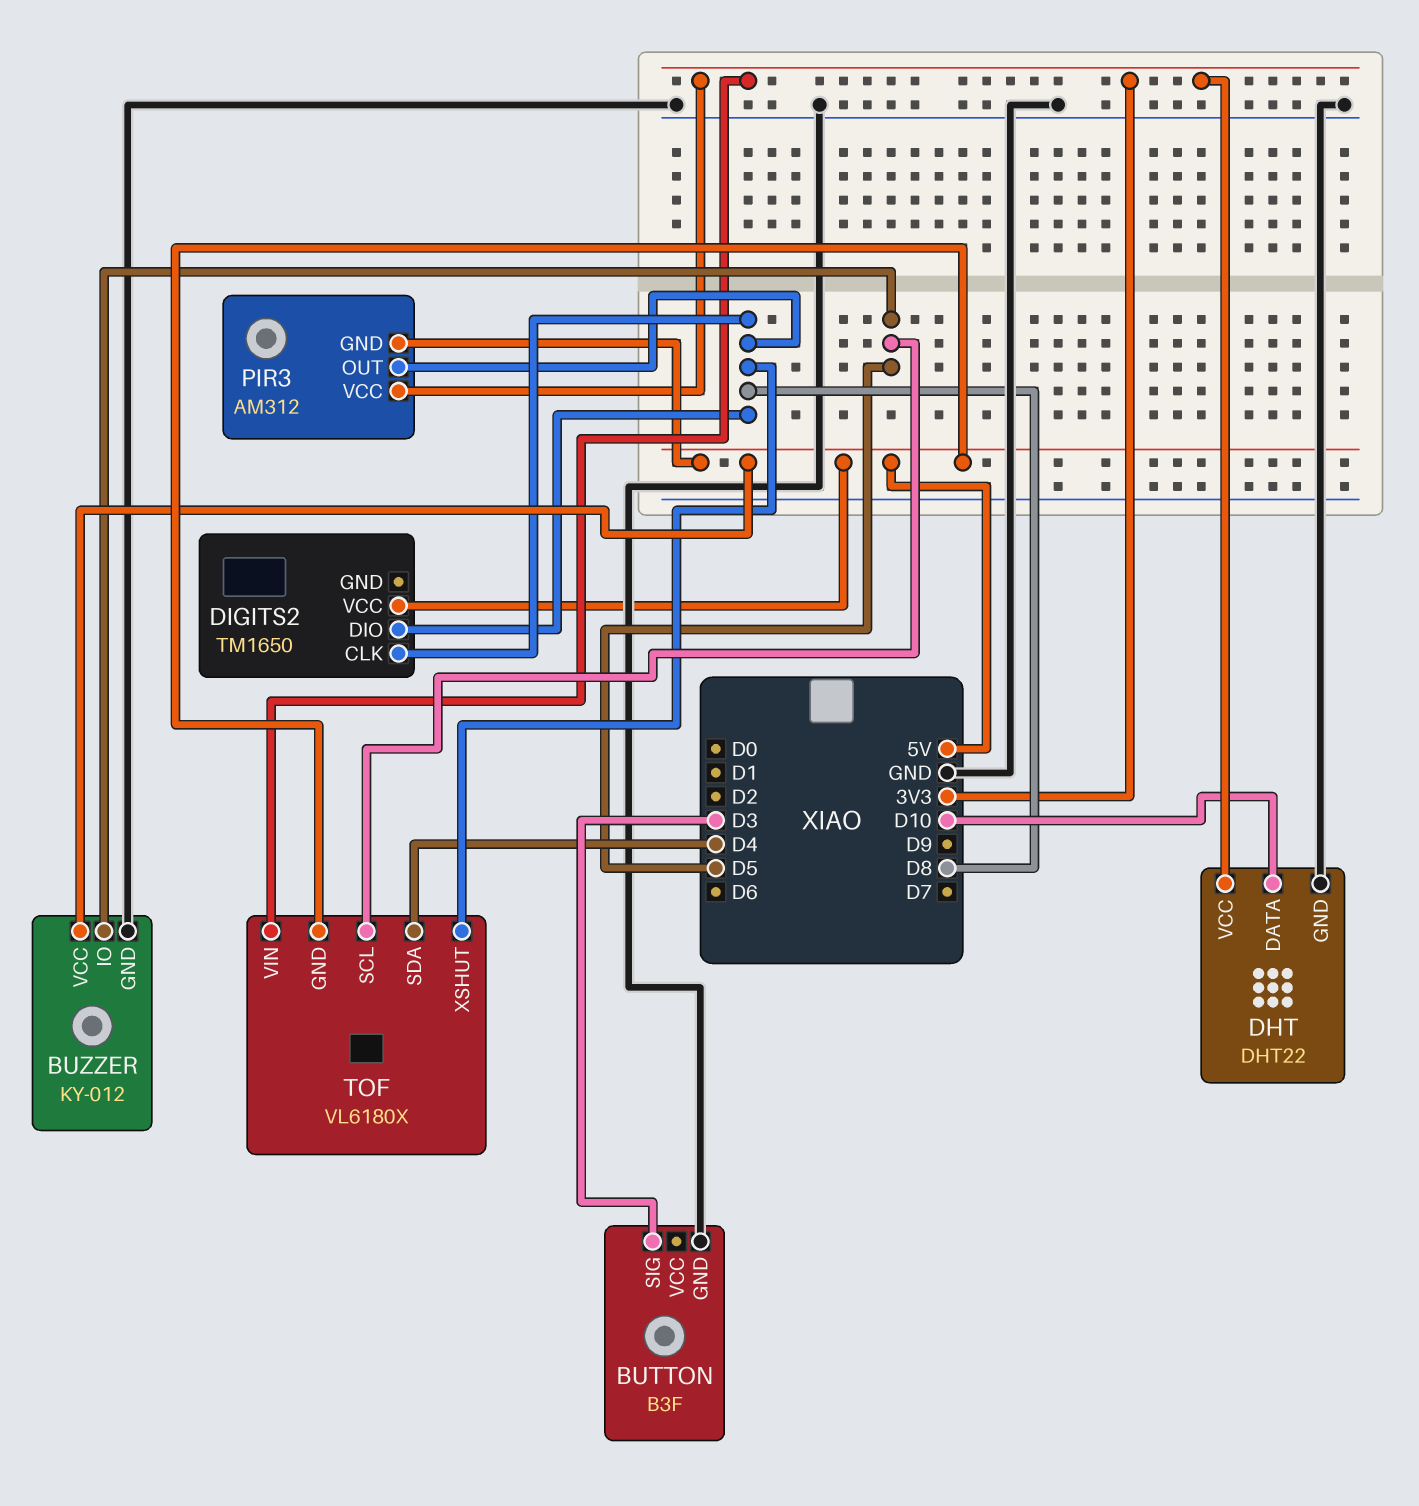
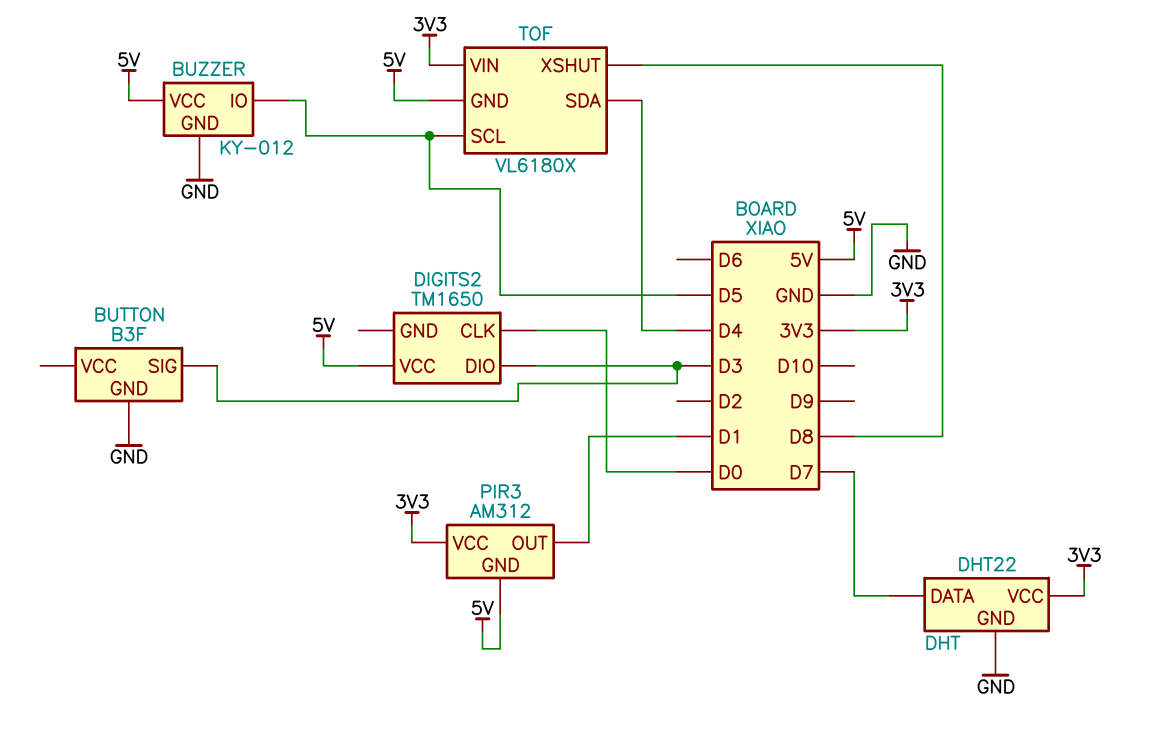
DHT pin DATA: D10 -> D7
DIGITS2 pin CLK: D8 -> D0
DIGITS2 pin DIO: D8 -> D3
PIR3 pin OUT: D8 -> D1

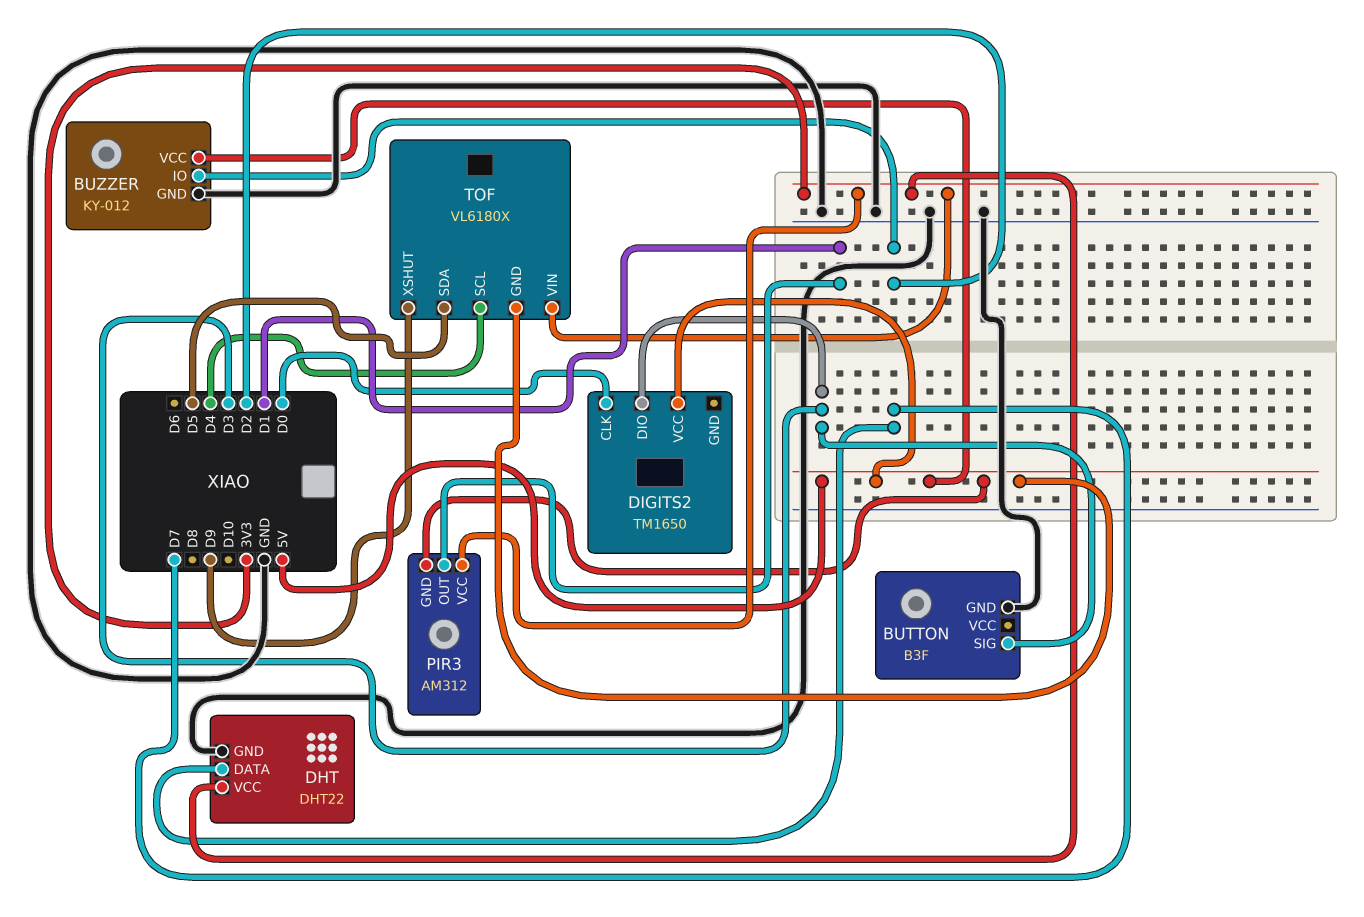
BUZZER pin IO: D5 -> D2
TOF pin SCL: D5 -> D4
TOF pin SDA: D4 -> D5
TOF pin XSHUT: D8 -> D9

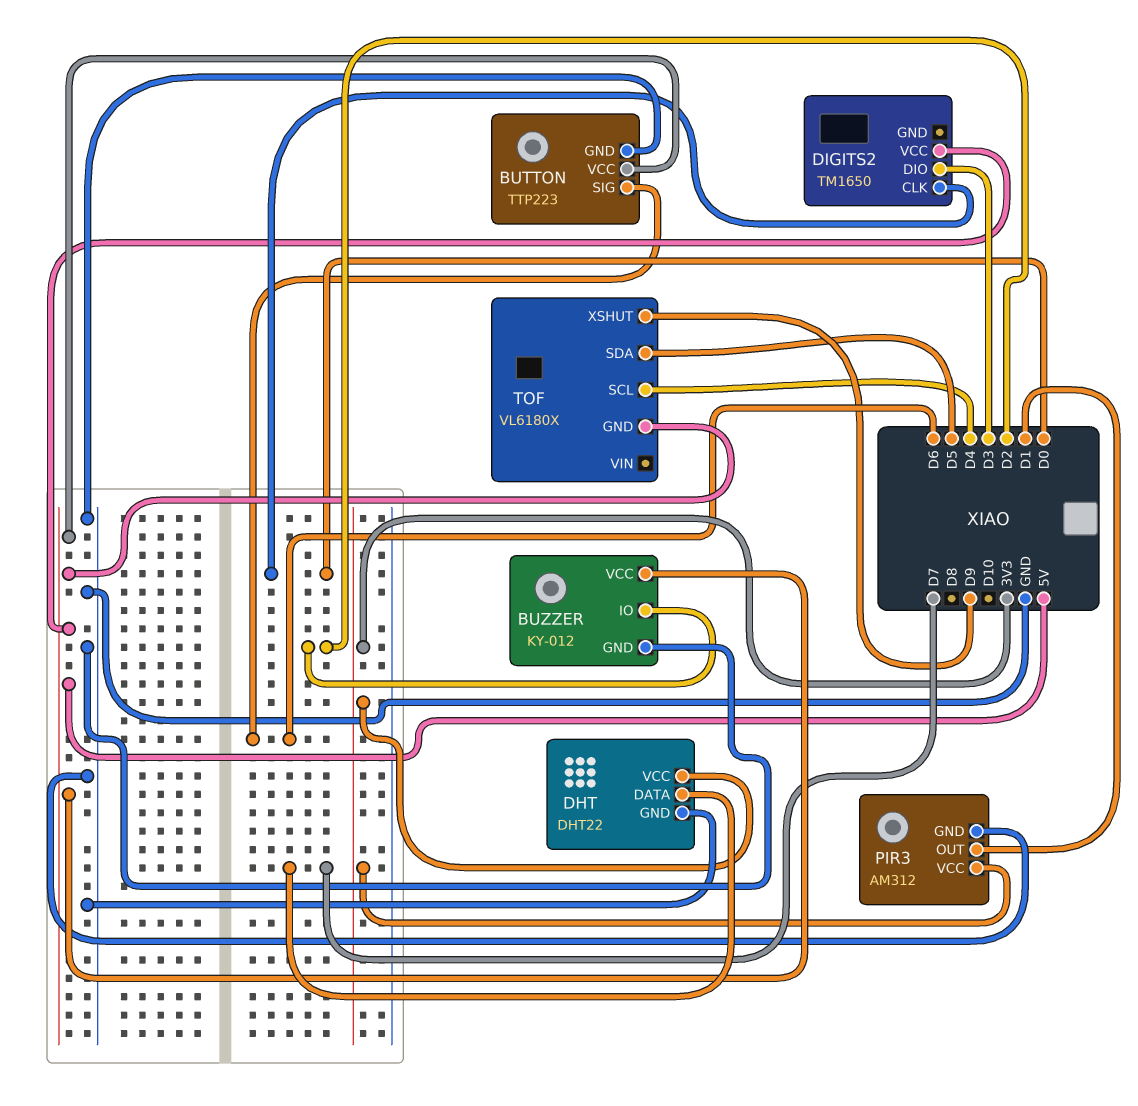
BUTTON: B3F -> TTP223
BUTTON pin SIG: D3 -> D6
BUTTON pin VCC: none -> 5V
PIR3 pin GND: 5V -> GND
TOF pin VIN: 3V3 -> none

